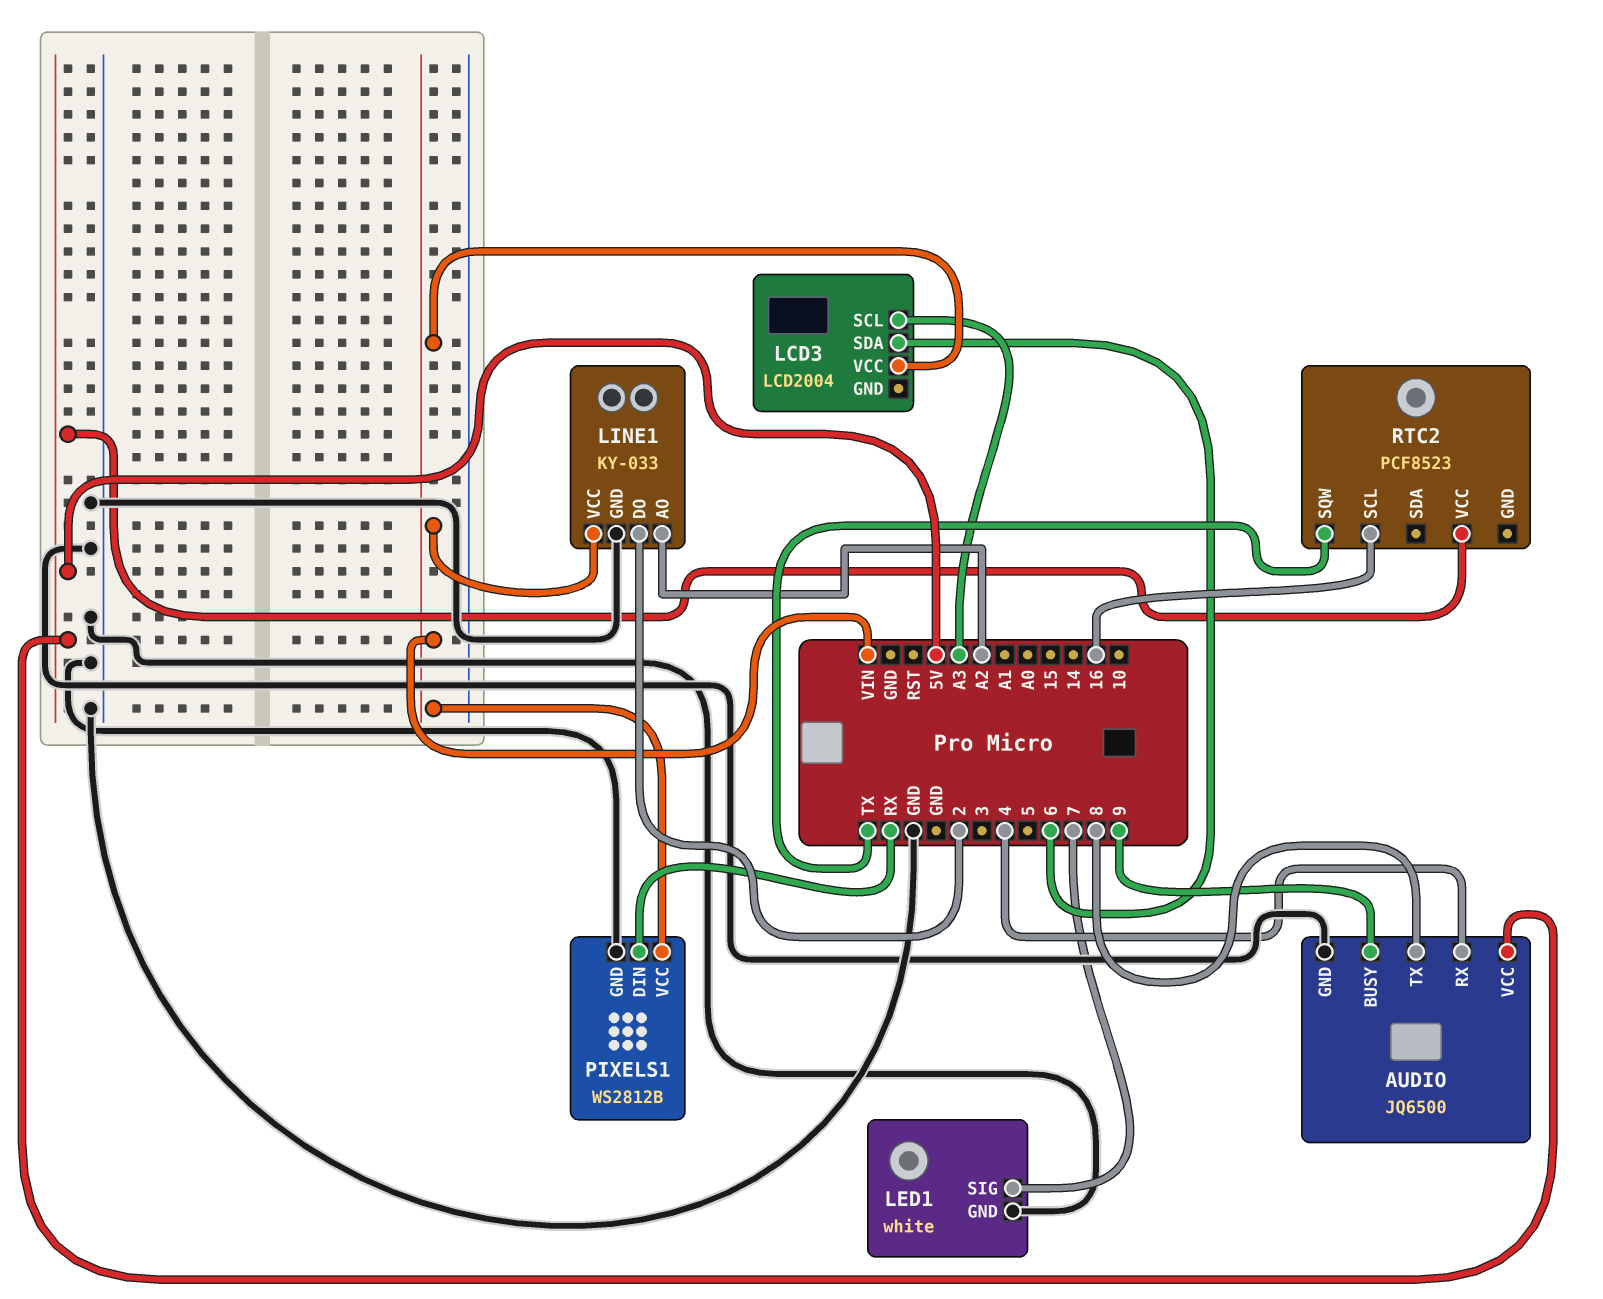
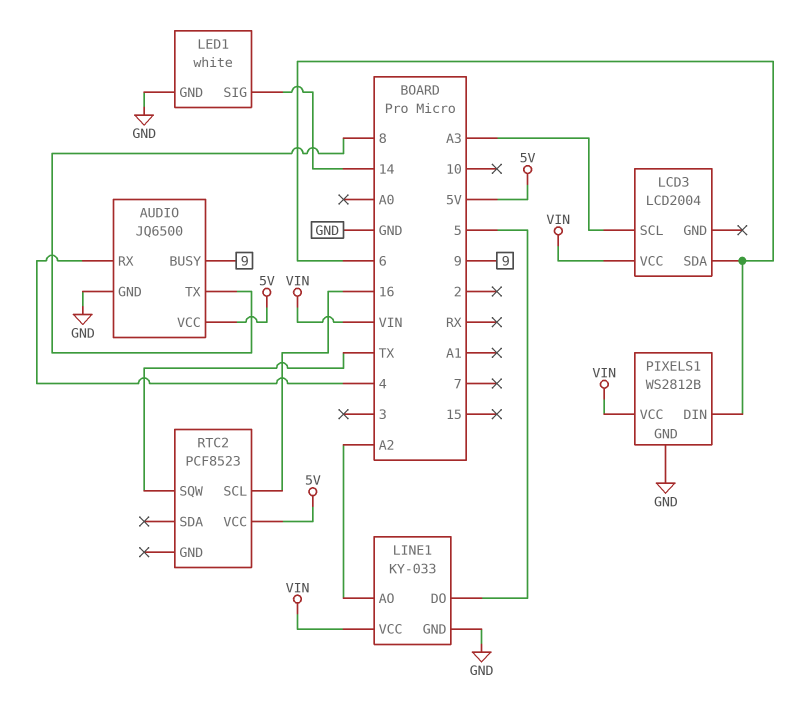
LED1 pin SIG: 7 -> 14
LINE1 pin DO: 2 -> 5
PIXELS1 pin DIN: RX -> 6

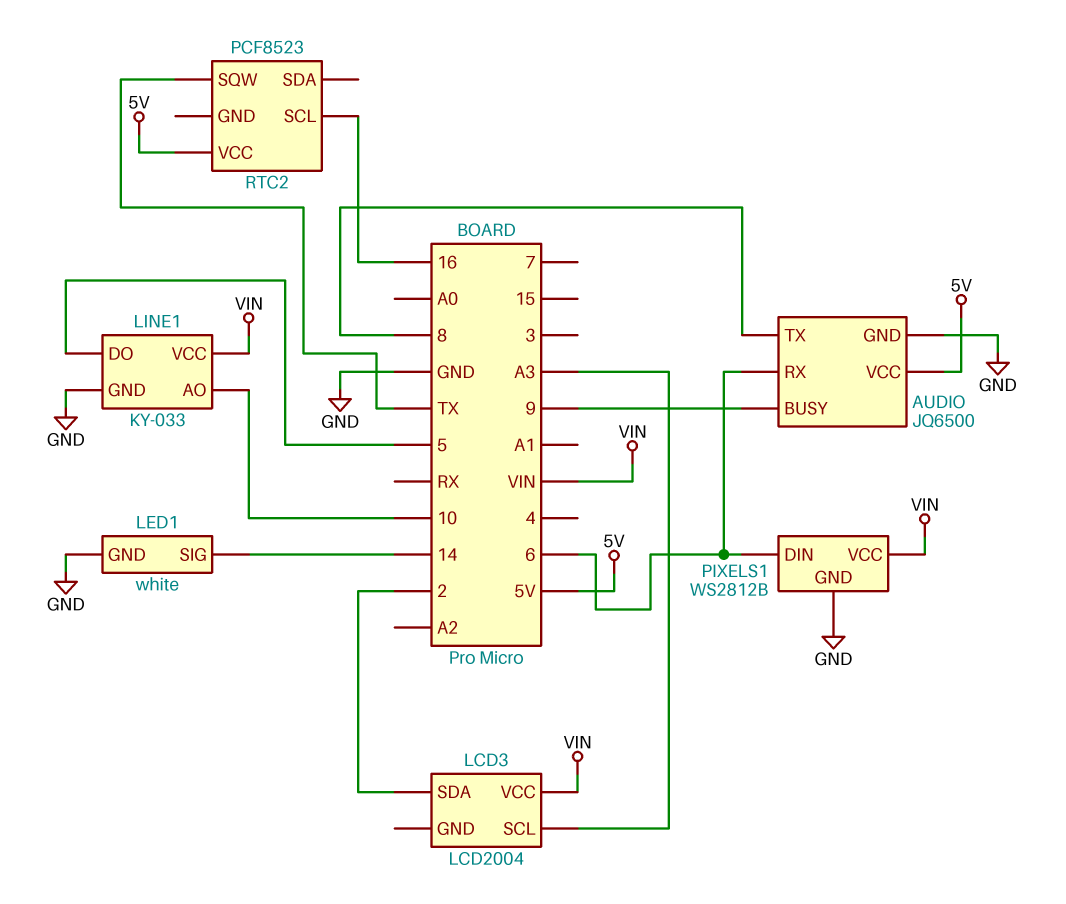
AUDIO pin RX: 4 -> 6
LCD3 pin SDA: 6 -> 2
LINE1 pin AO: A2 -> 10

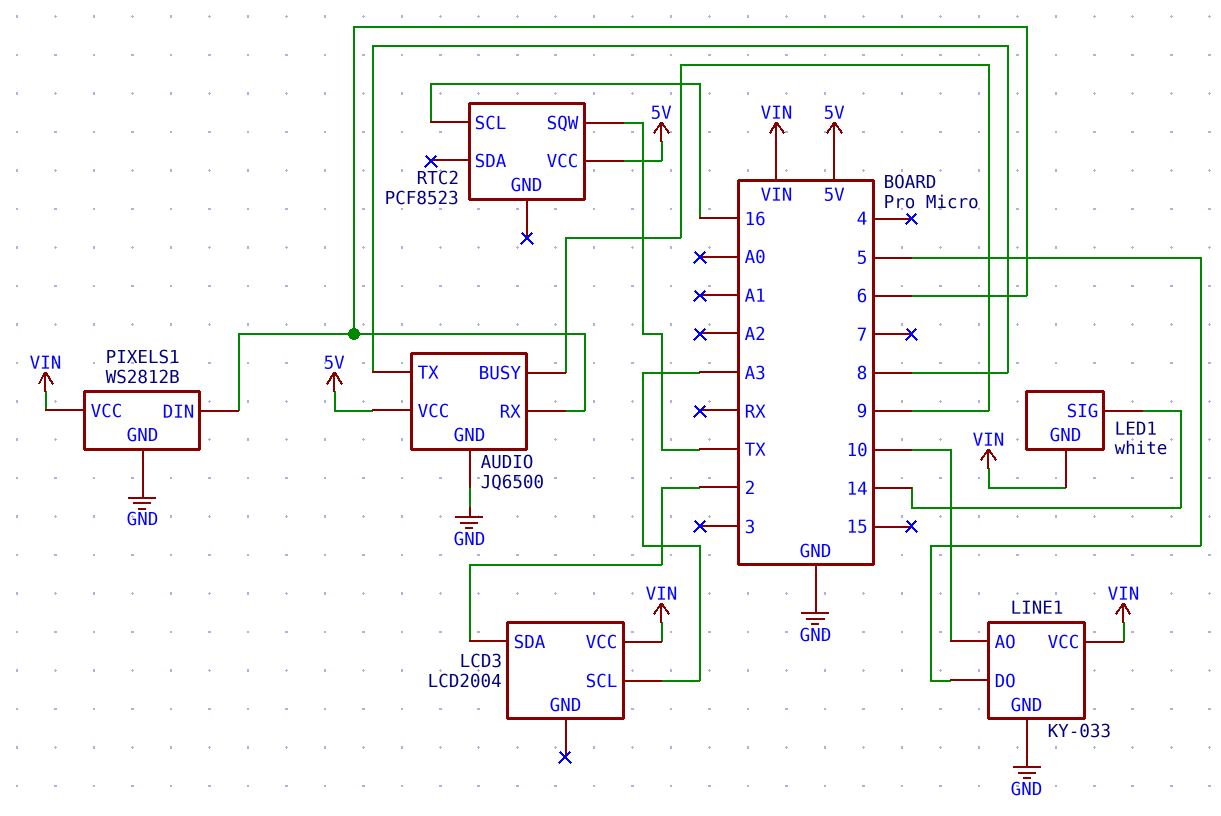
LED1 pin GND: GND -> VIN

